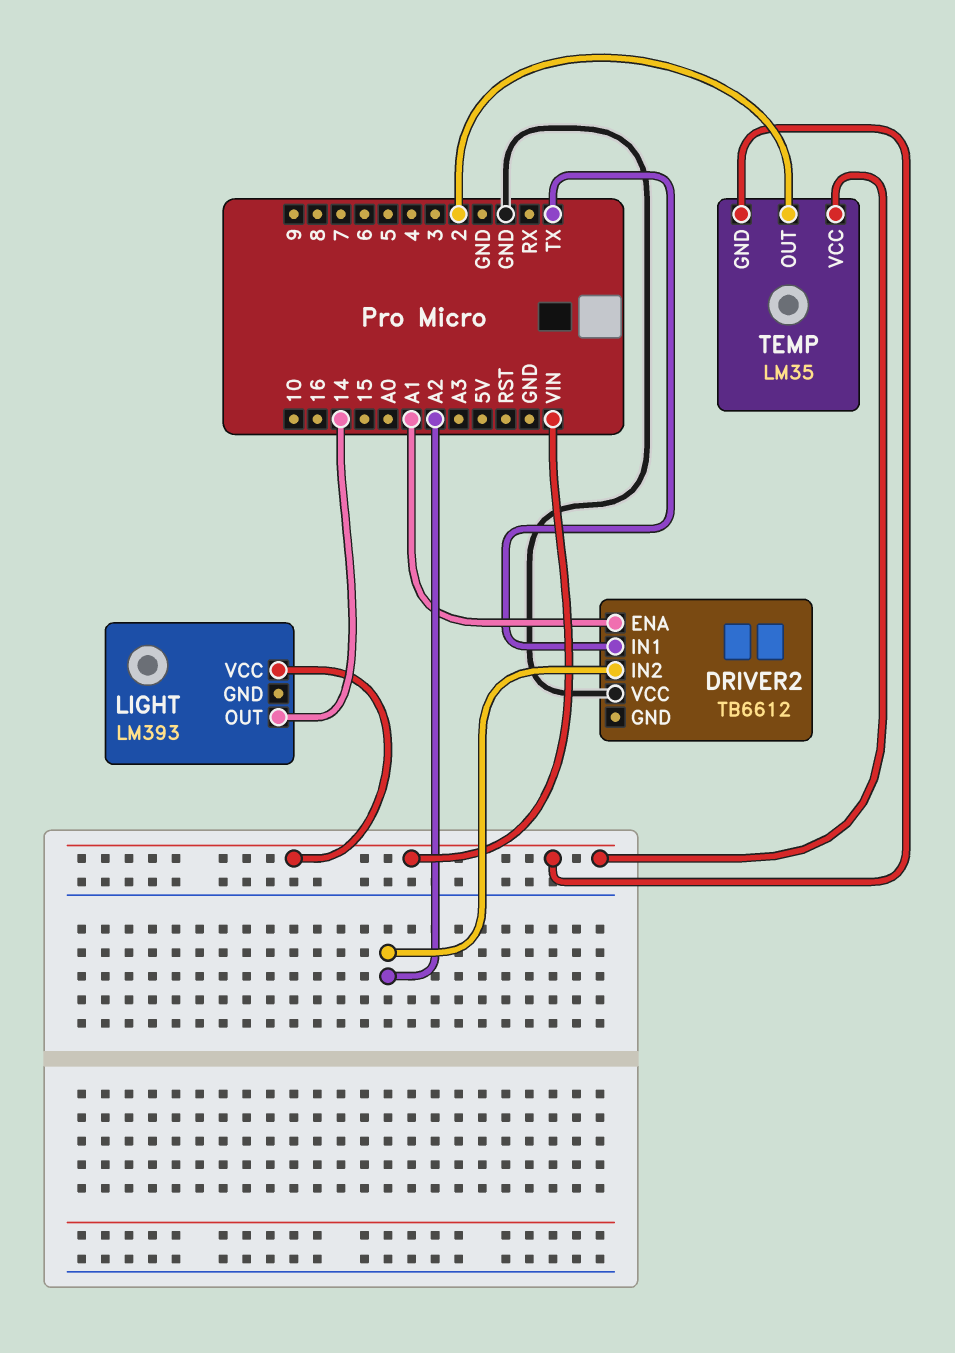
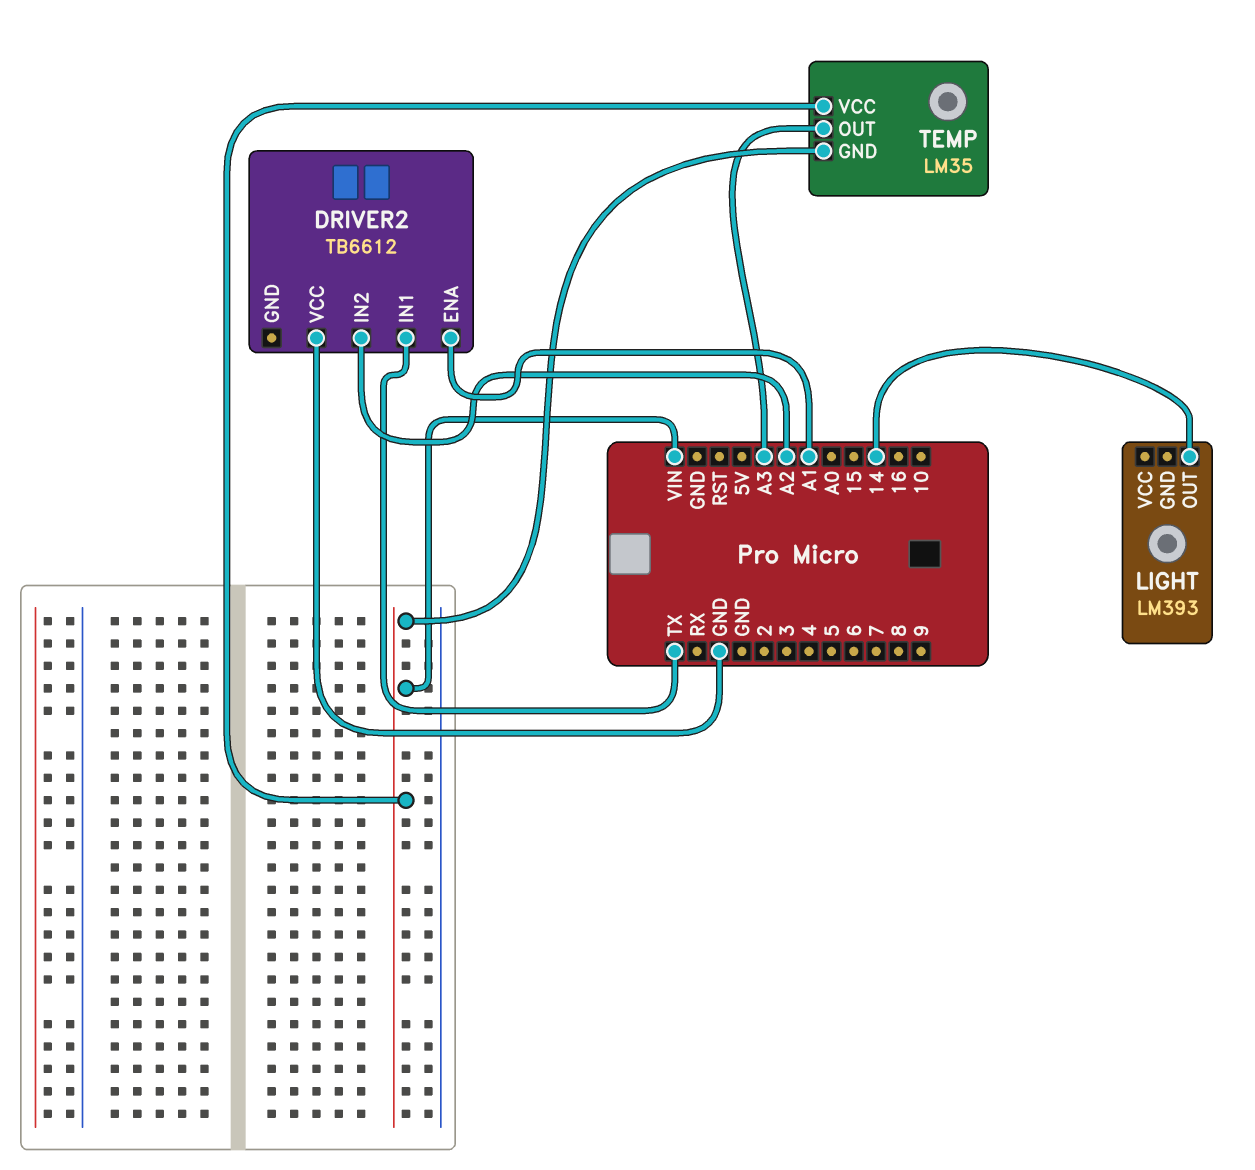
LIGHT pin VCC: VIN -> none
TEMP pin OUT: 2 -> A3

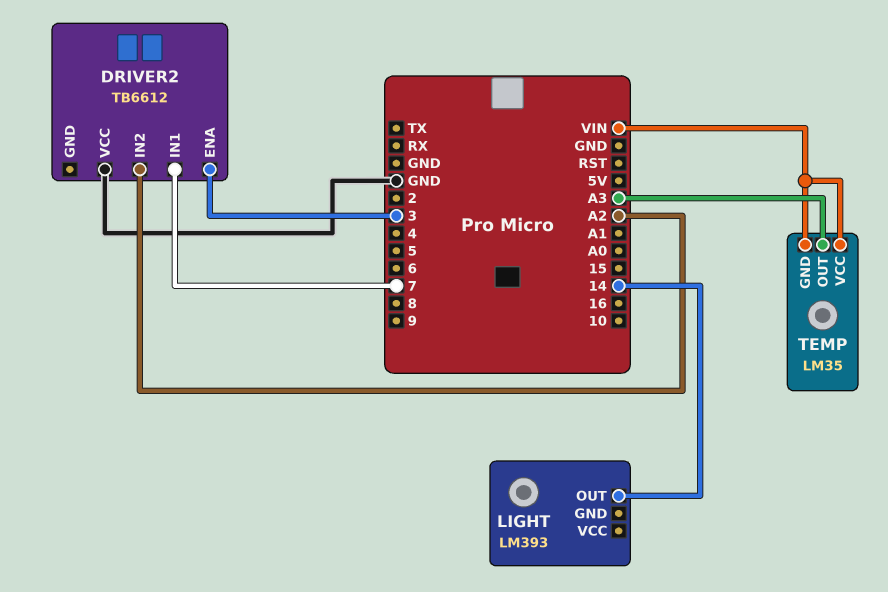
DRIVER2 pin ENA: A1 -> 3
DRIVER2 pin IN1: TX -> 7

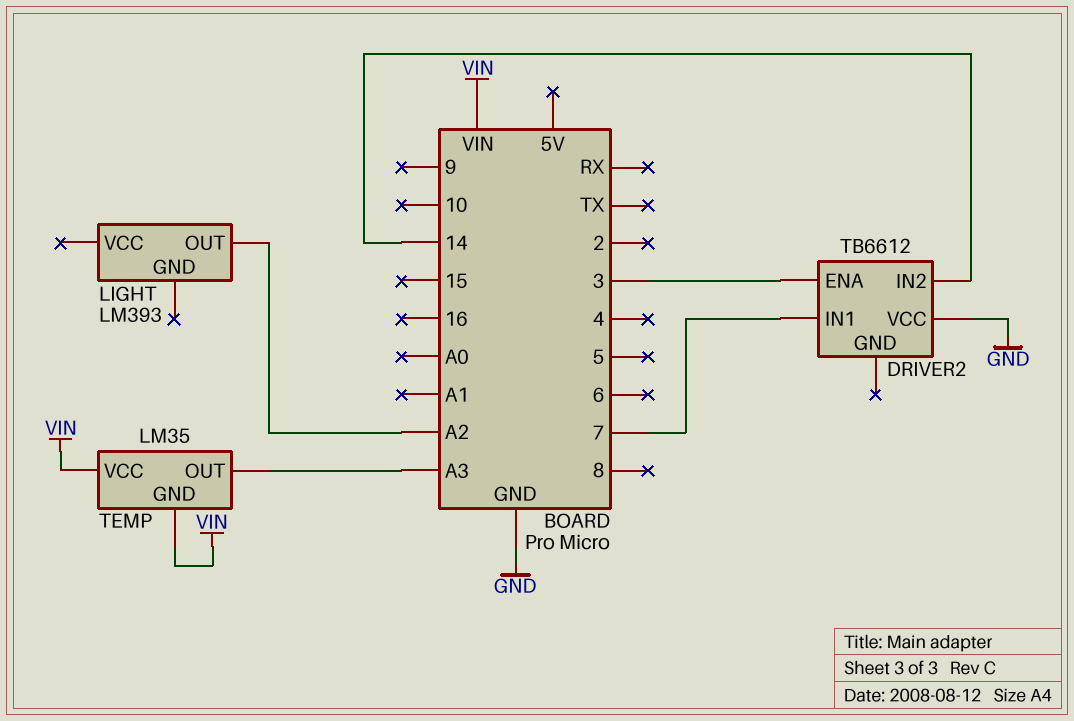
DRIVER2 pin IN2: A2 -> 14
LIGHT pin OUT: 14 -> A2

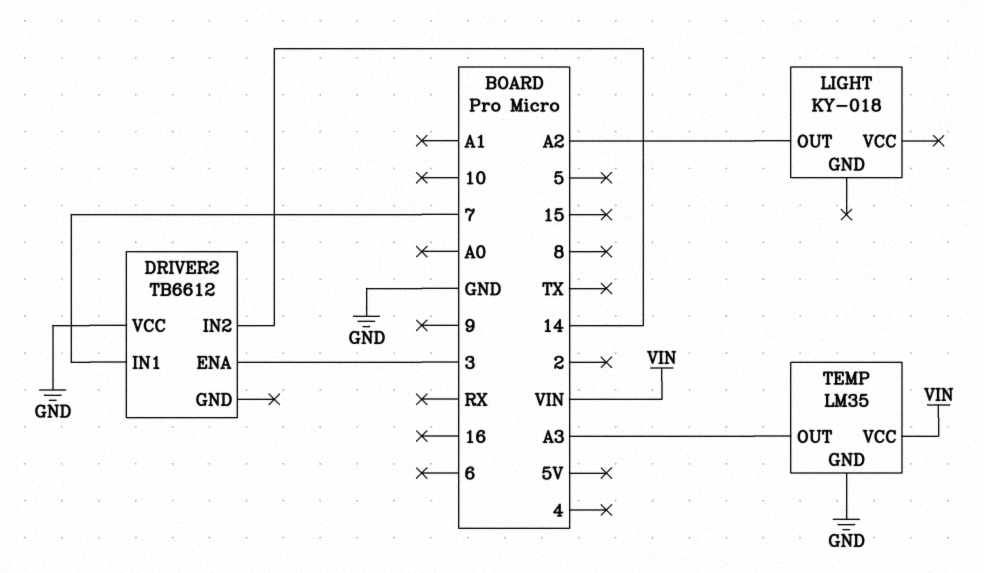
LIGHT: LM393 -> KY-018
TEMP pin GND: VIN -> GND

